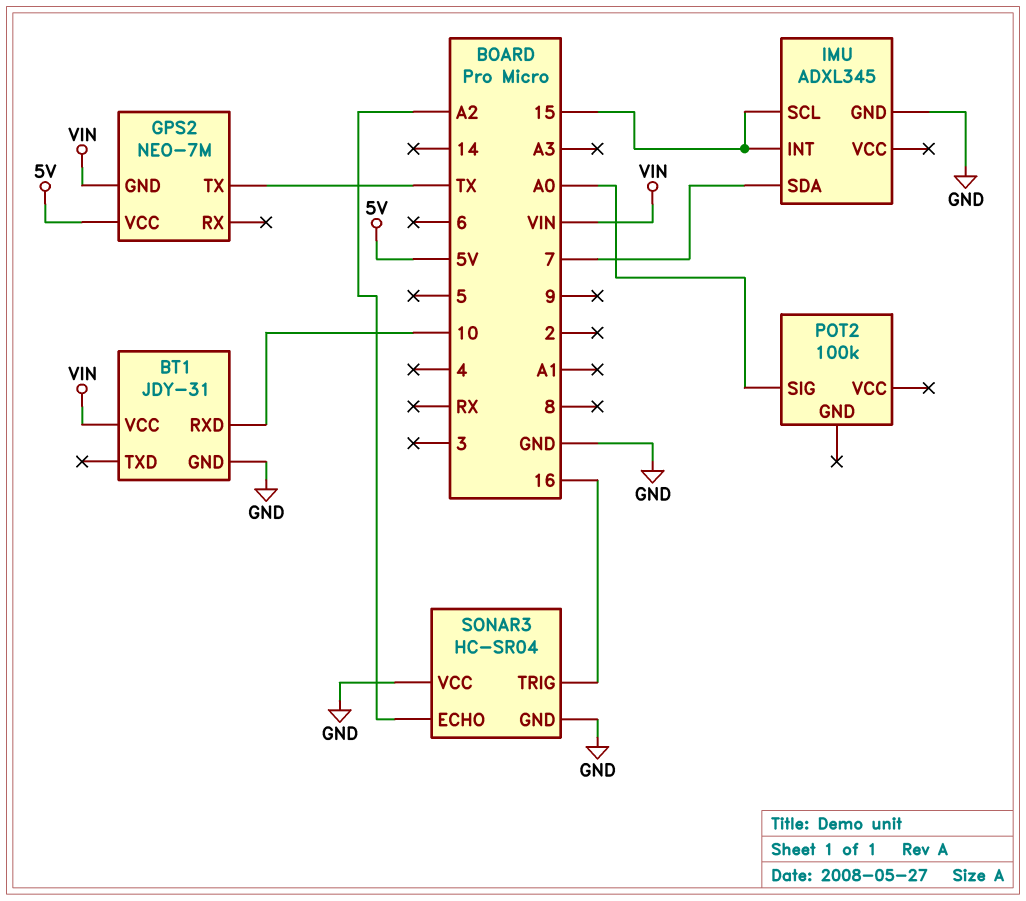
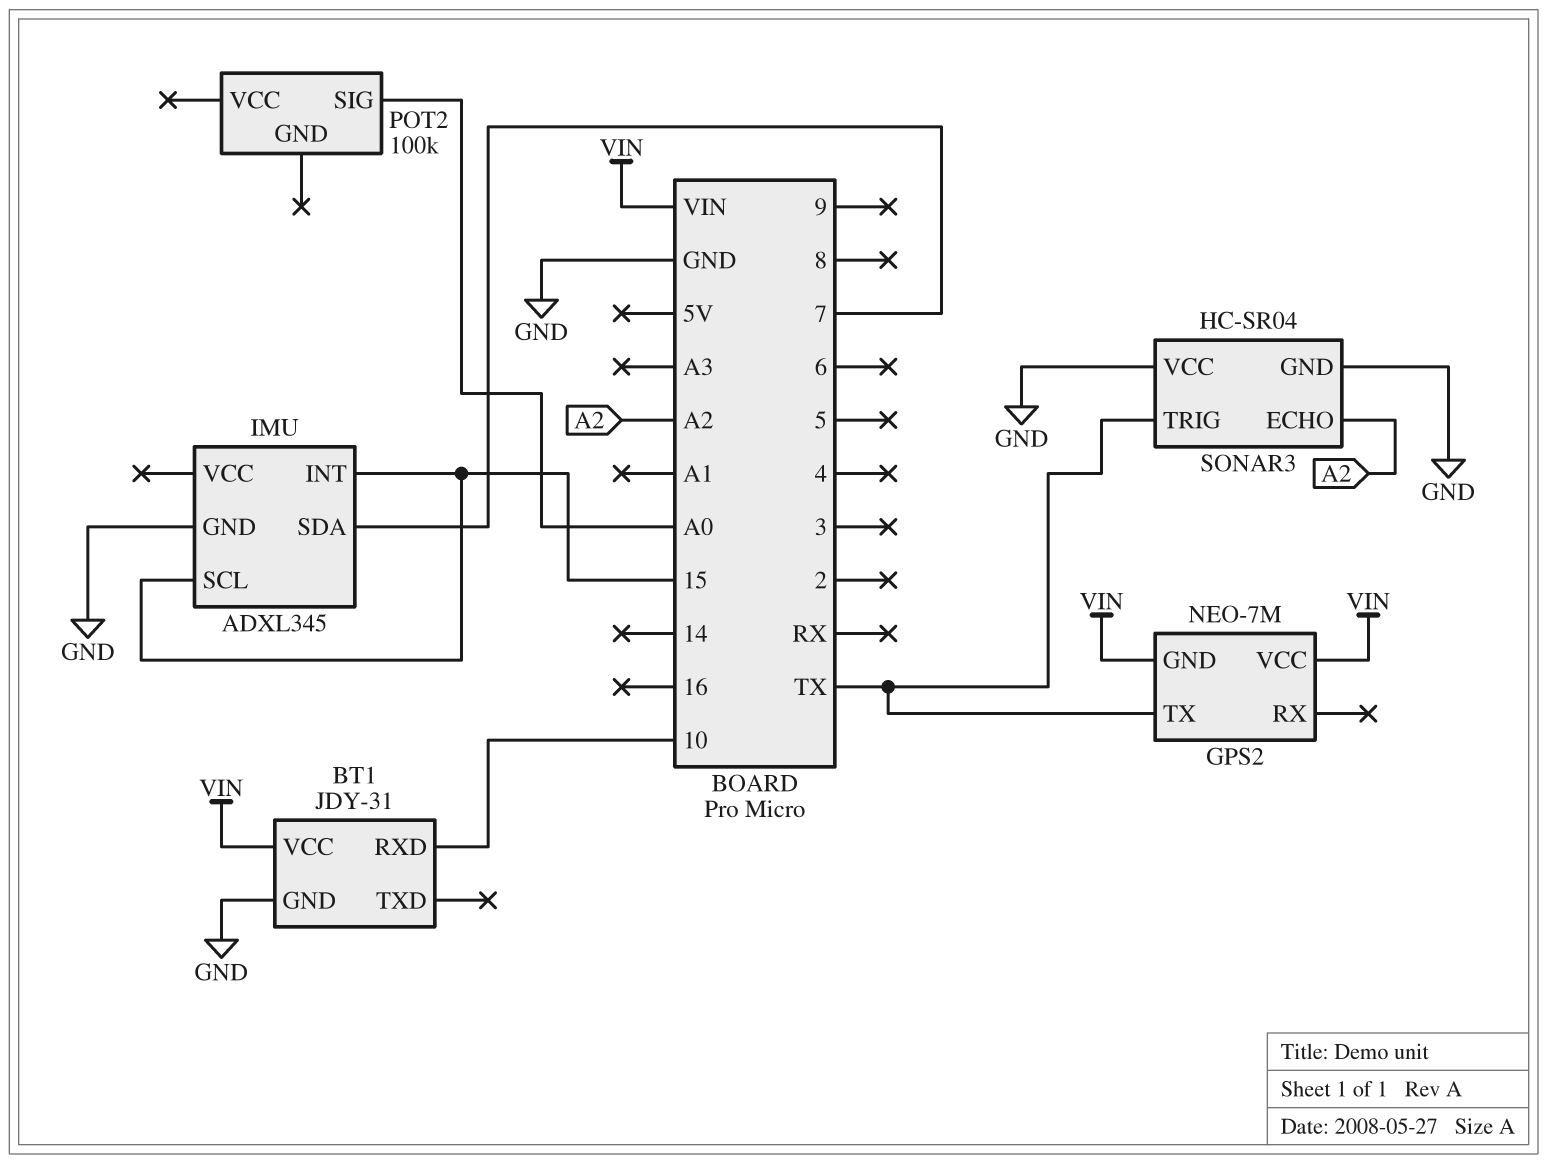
GPS2 pin VCC: 5V -> VIN
SONAR3 pin TRIG: 16 -> TX

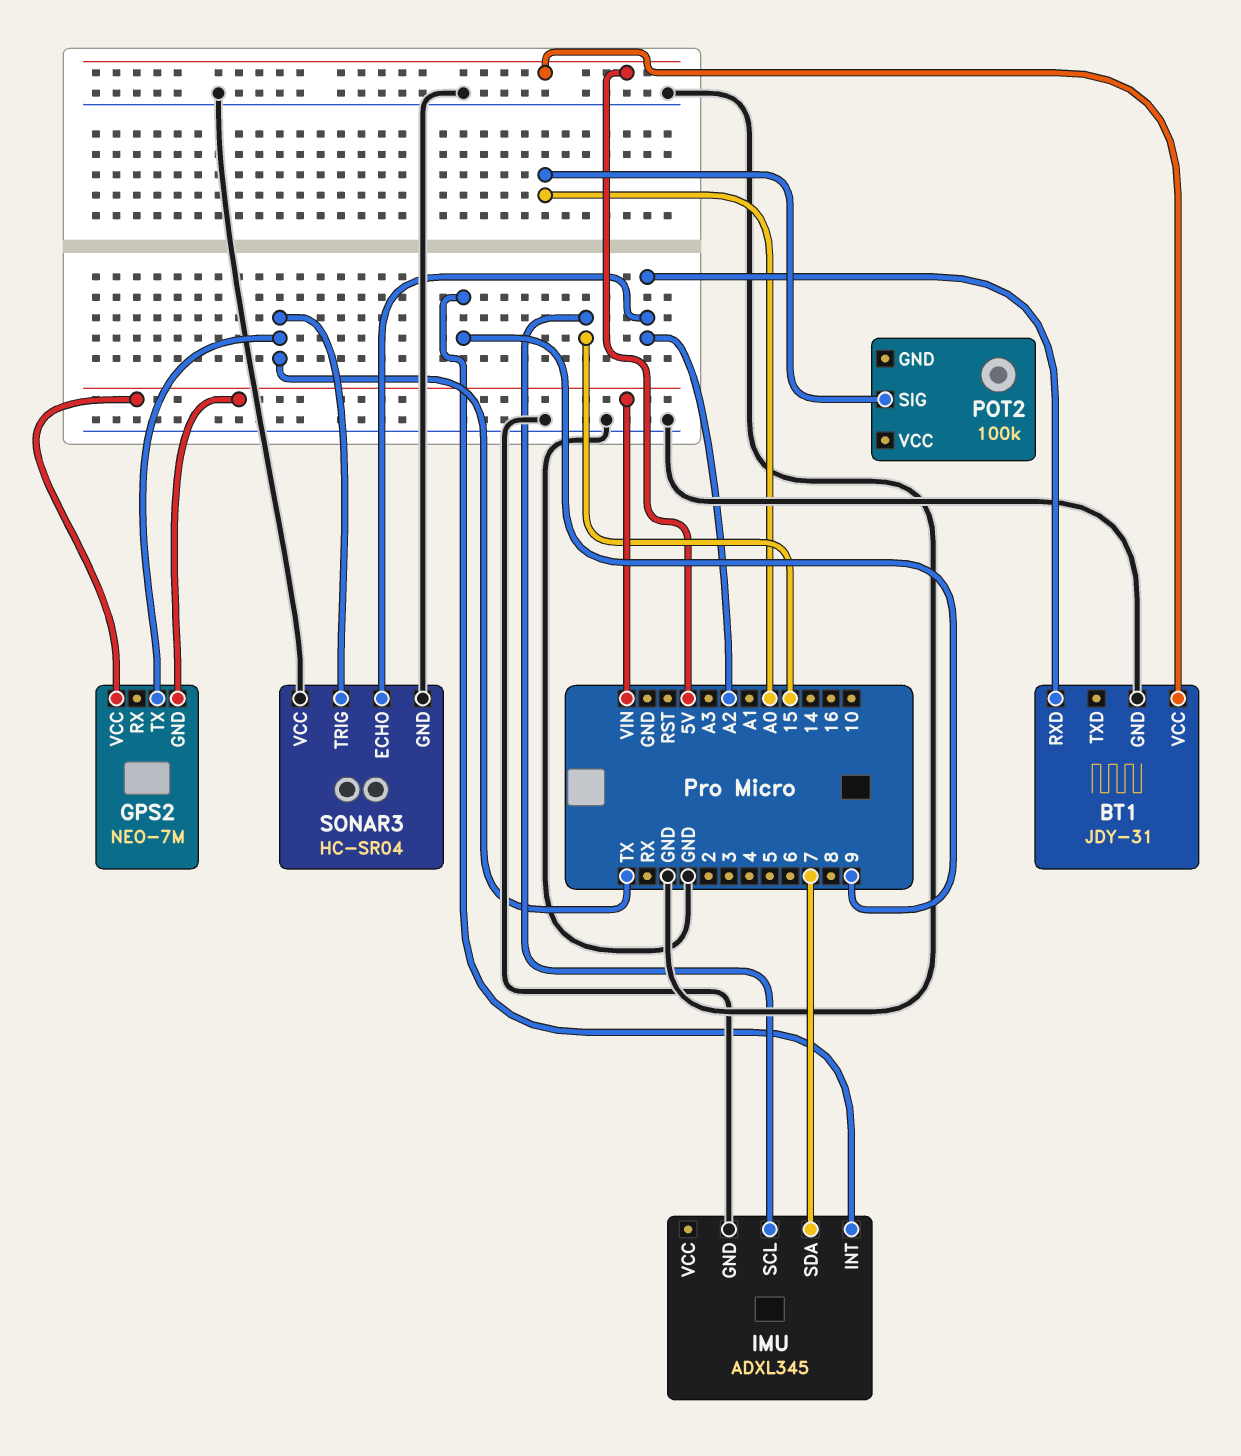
BT1 pin RXD: 10 -> A2
BT1 pin VCC: VIN -> 5V
IMU pin INT: 15 -> 9

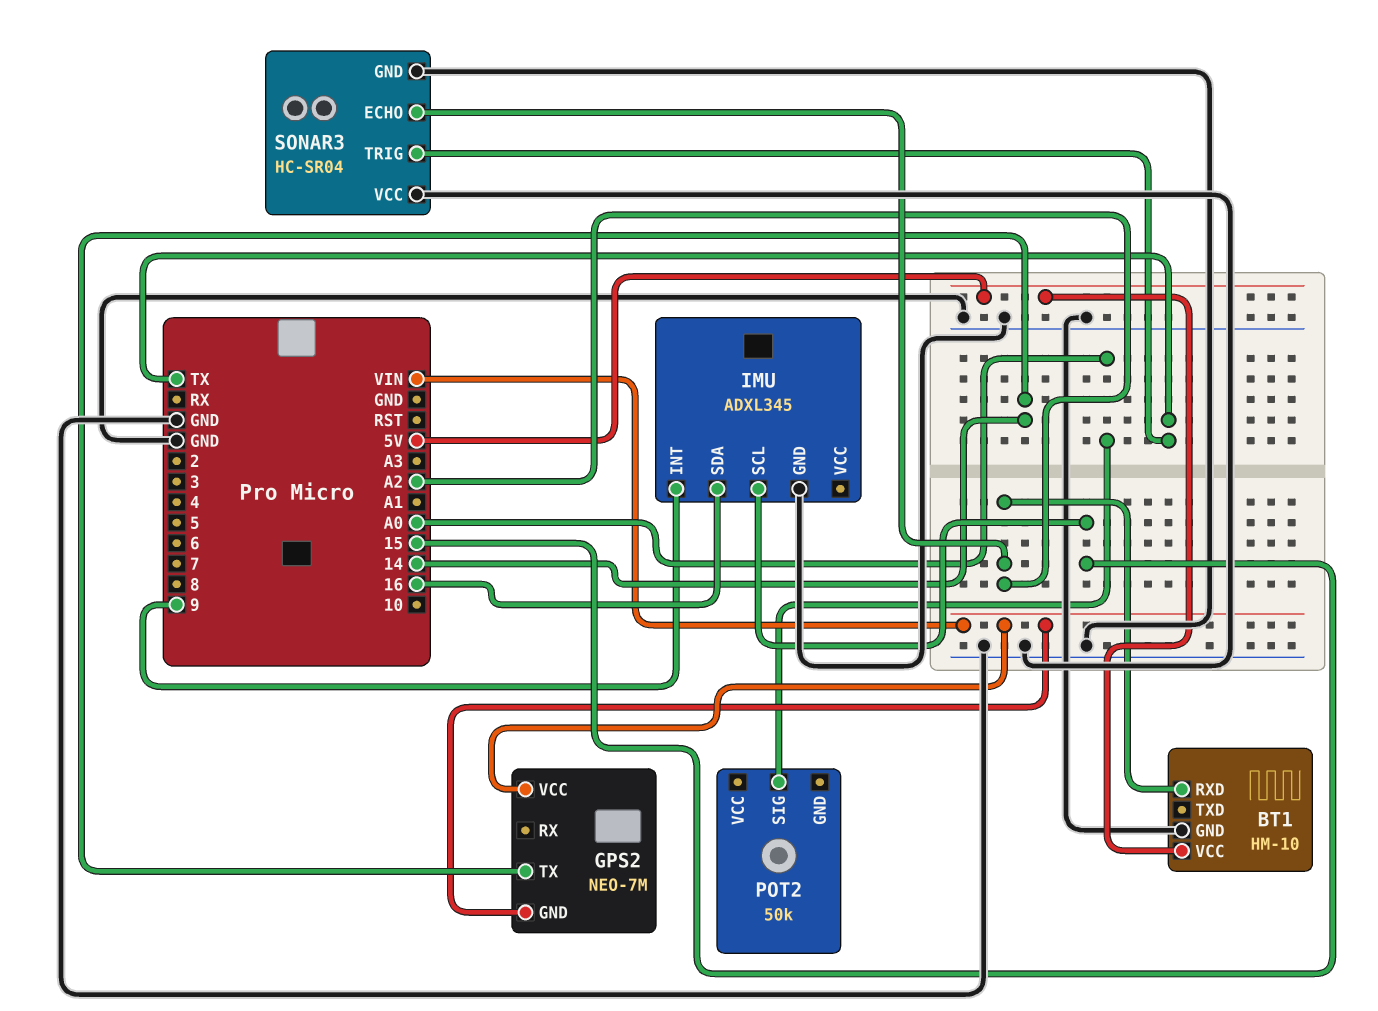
BT1: JDY-31 -> HM-10
GPS2 pin TX: TX -> 14
IMU pin SDA: 7 -> 16
POT2: 100k -> 50k

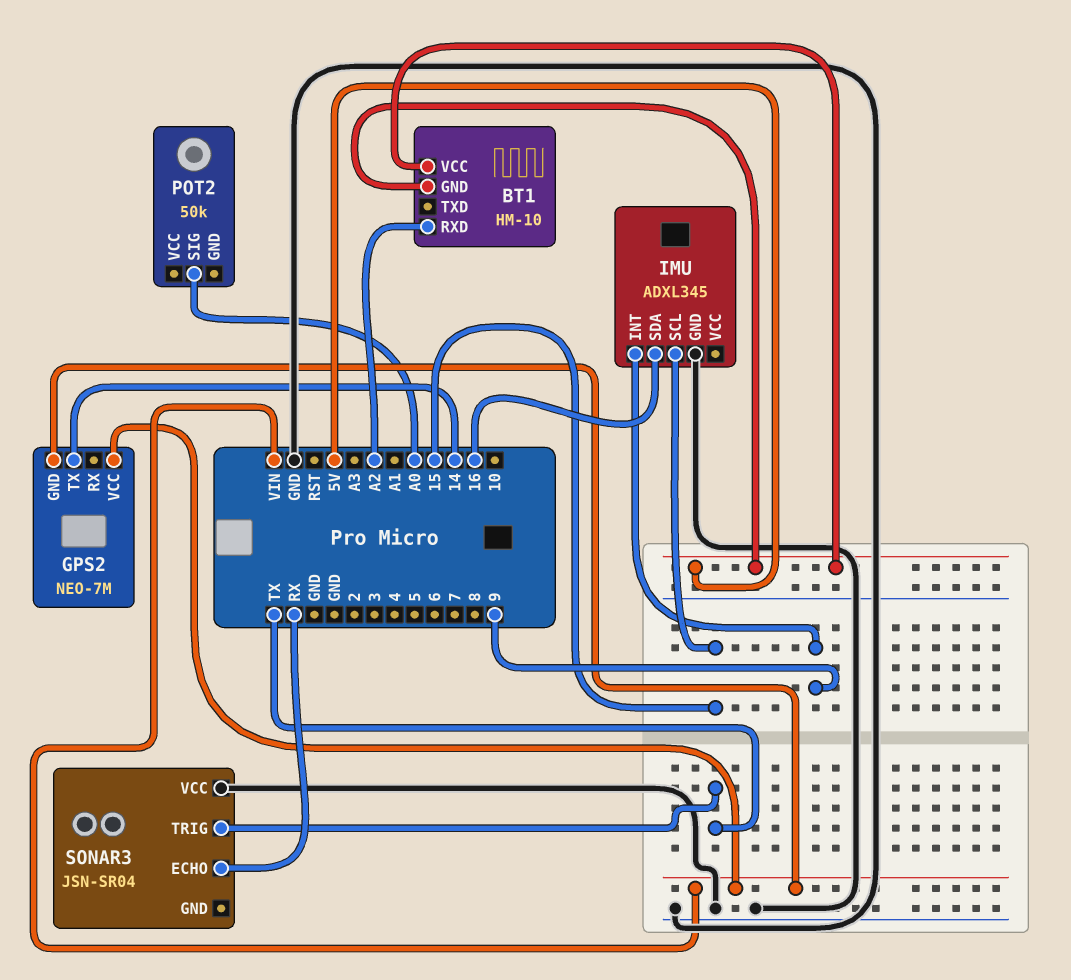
BT1 pin GND: GND -> 5V
SONAR3: HC-SR04 -> JSN-SR04
SONAR3 pin ECHO: A2 -> RX
SONAR3 pin GND: GND -> none

